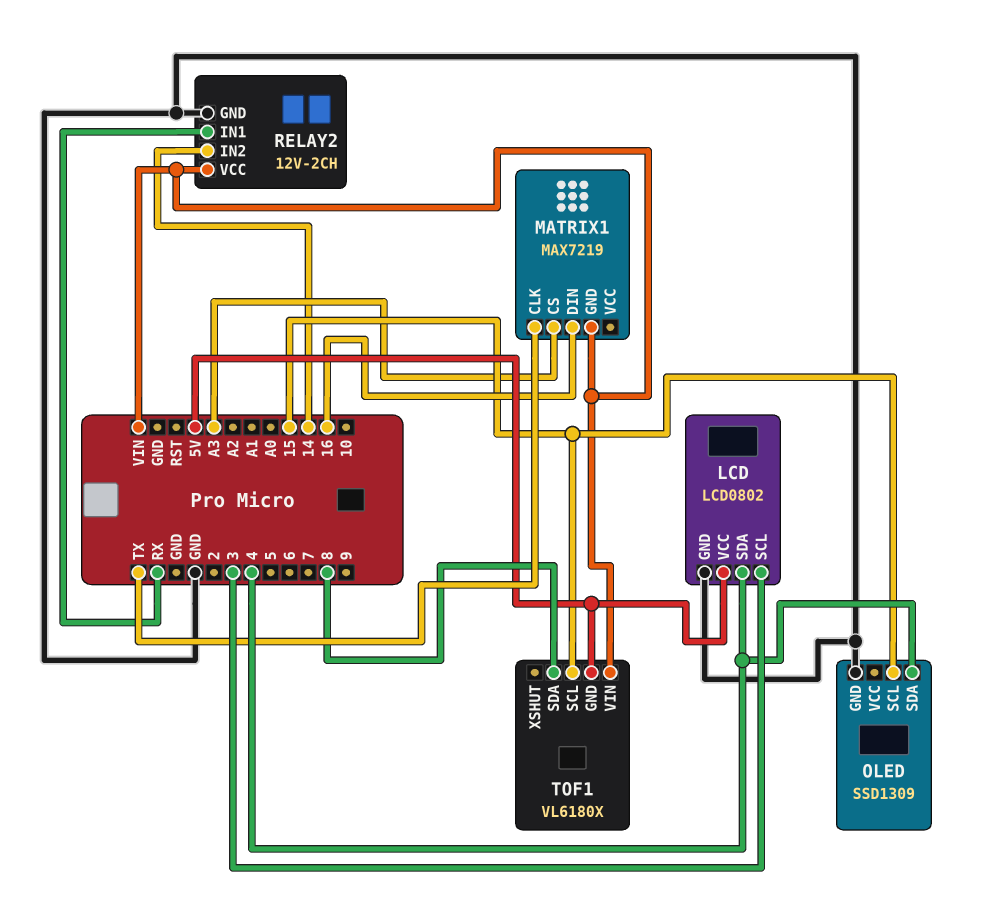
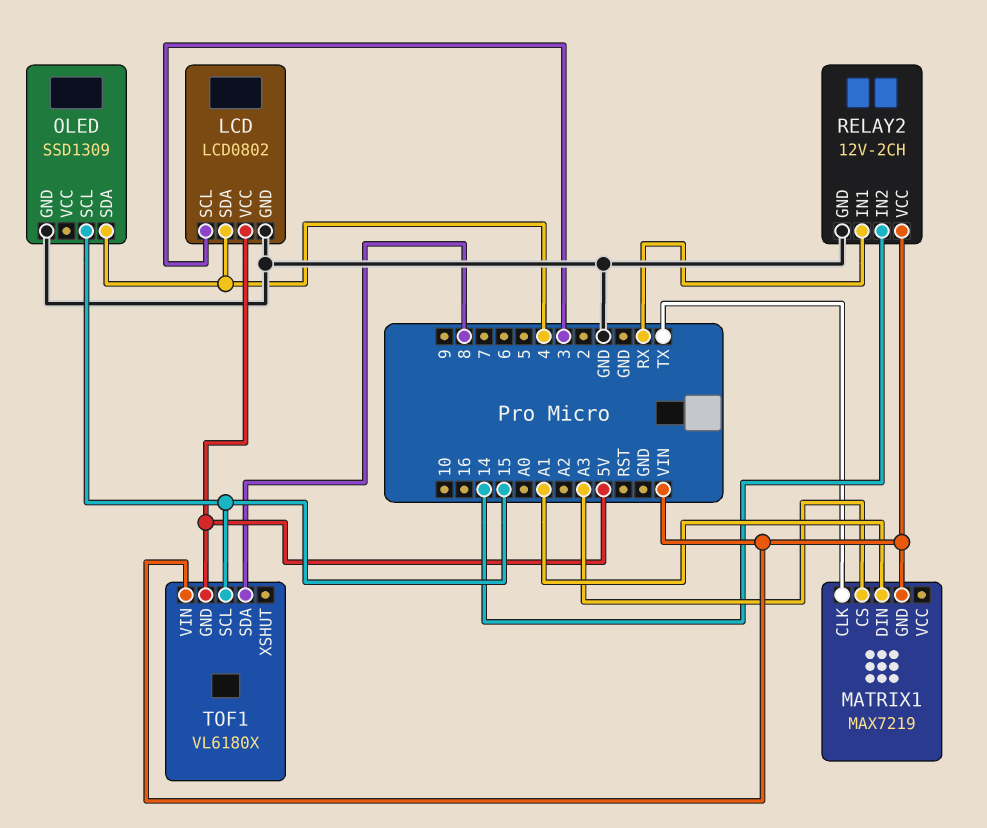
MATRIX1 pin DIN: 16 -> A1

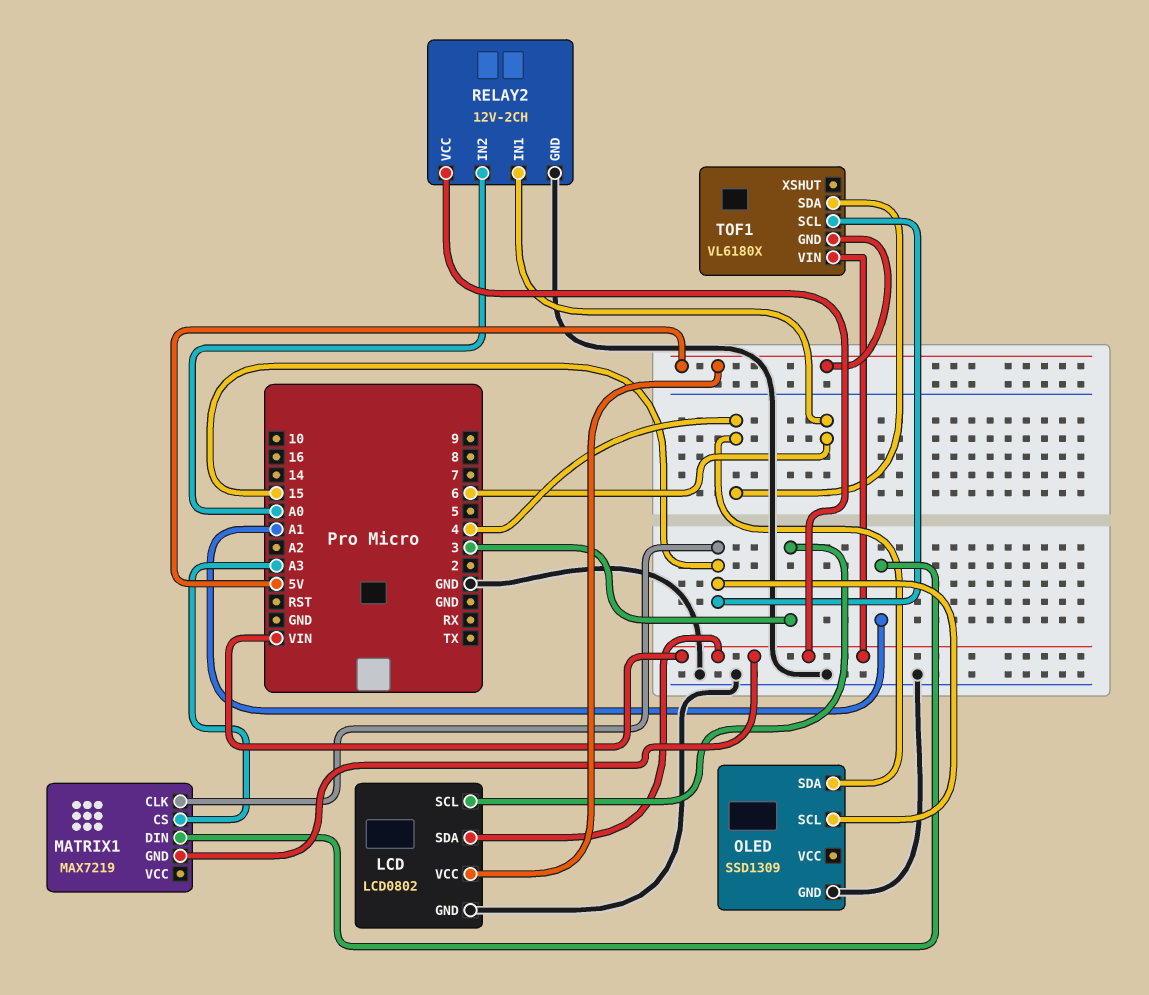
LCD pin SDA: 4 -> VIN
MATRIX1 pin CLK: TX -> 15
RELAY2 pin IN1: RX -> 6
RELAY2 pin IN2: 14 -> A0
TOF1 pin SDA: 8 -> 4

